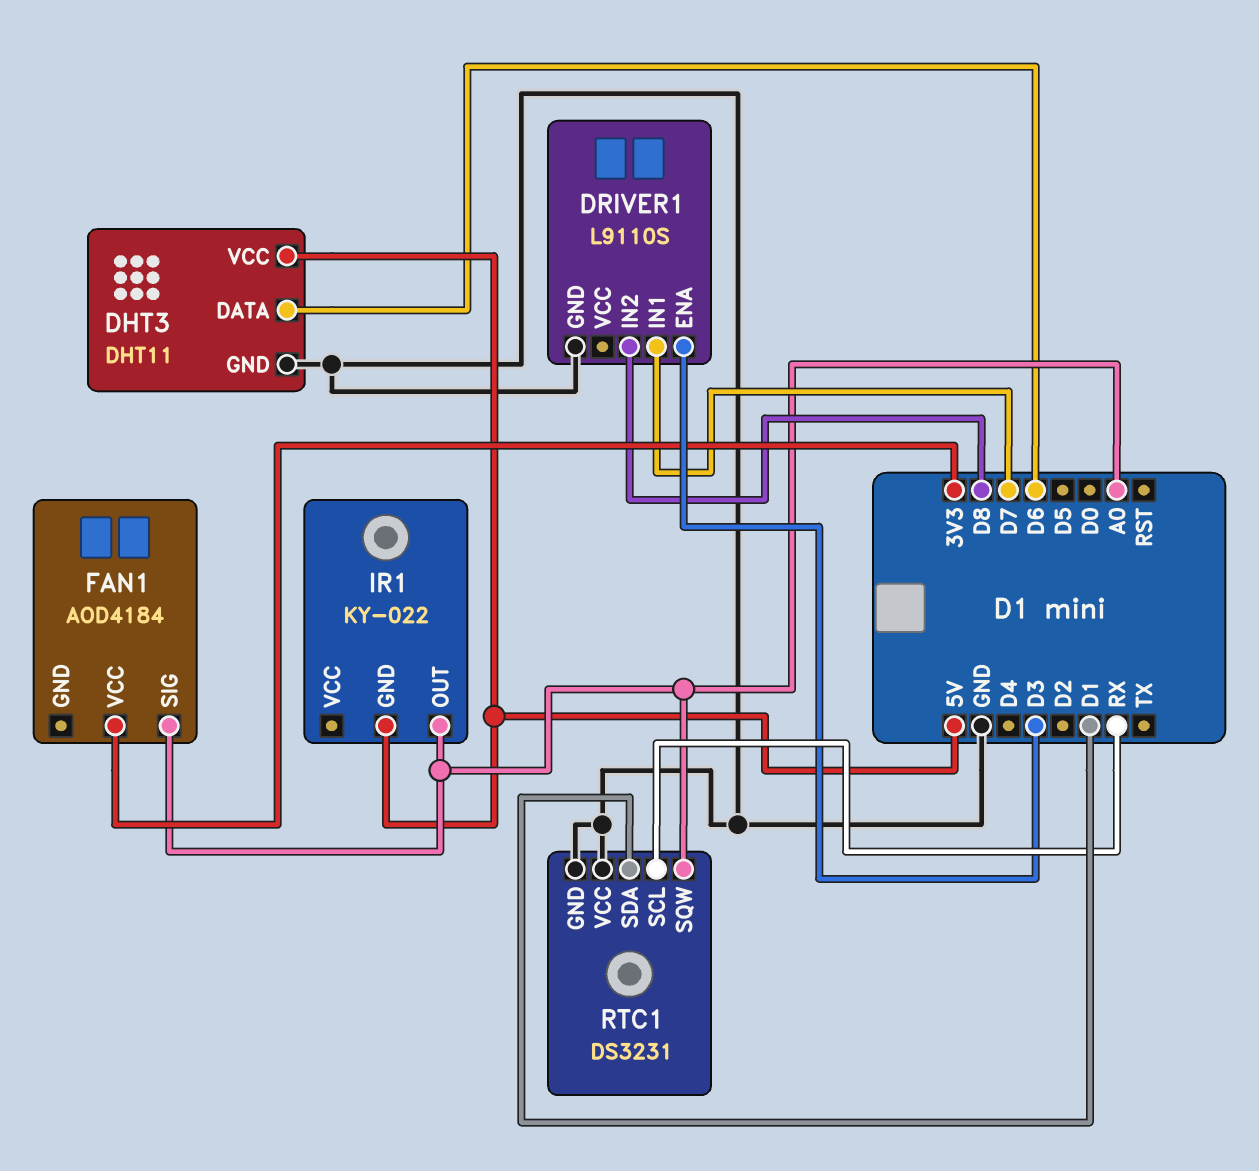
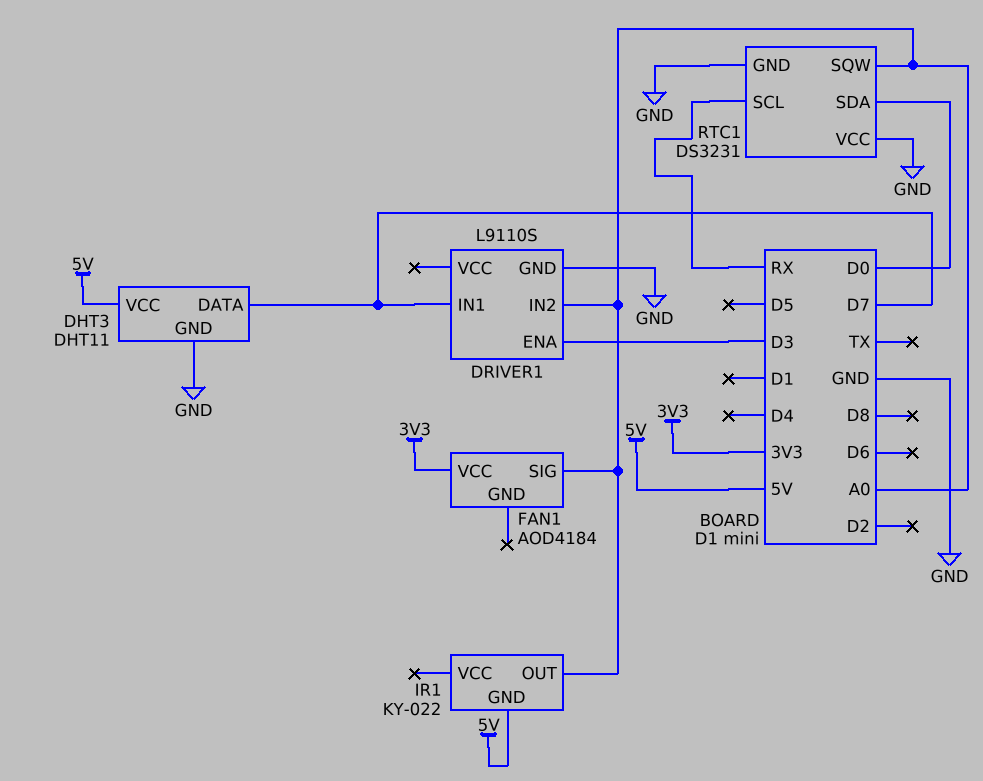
DHT3 pin DATA: D6 -> D7
DRIVER1 pin IN2: D8 -> A0
RTC1 pin SDA: D1 -> D0

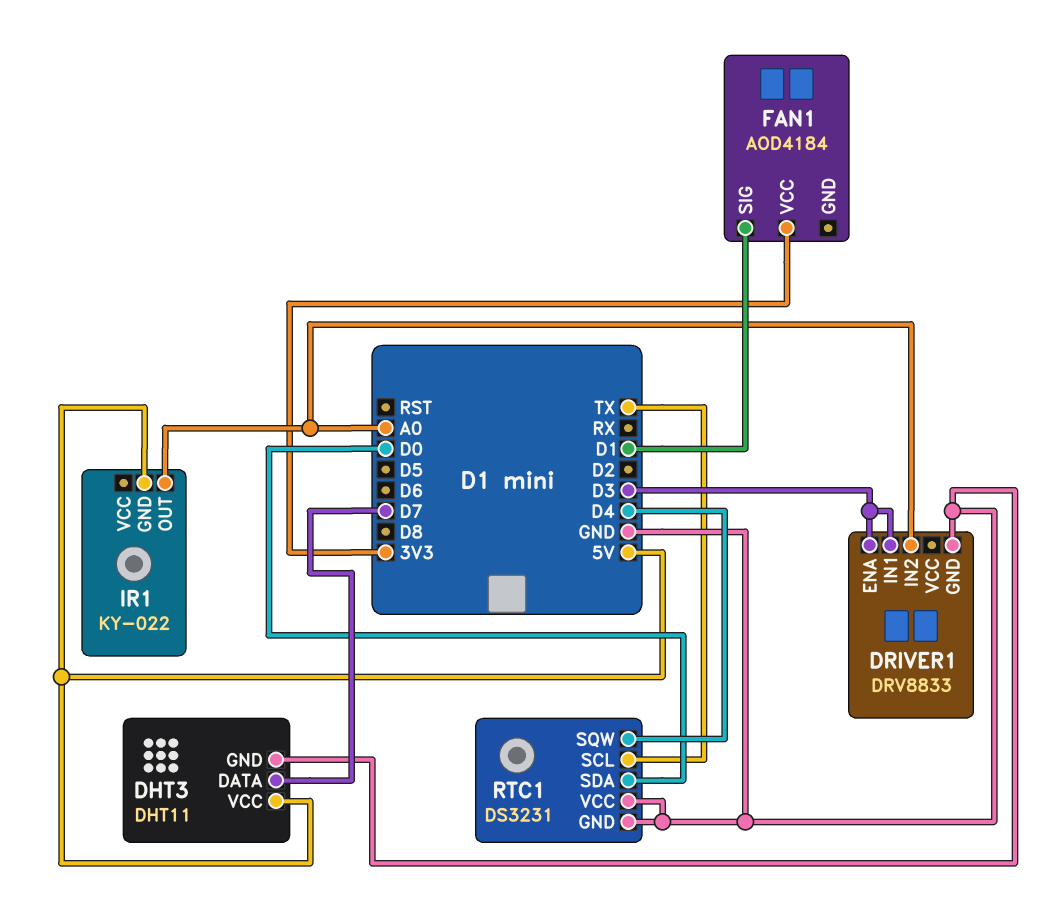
DRIVER1: L9110S -> DRV8833
DRIVER1 pin IN1: D7 -> D3
FAN1 pin SIG: A0 -> D1
RTC1 pin SCL: RX -> TX
RTC1 pin SQW: A0 -> D4

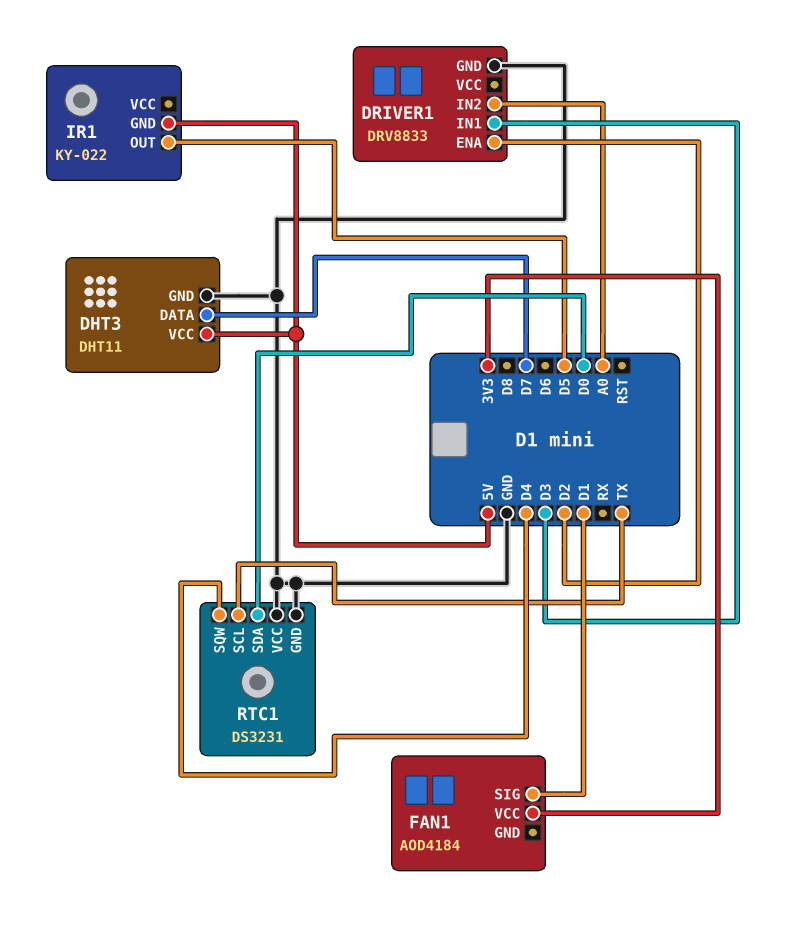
DRIVER1 pin ENA: D3 -> D2
IR1 pin OUT: A0 -> D5

